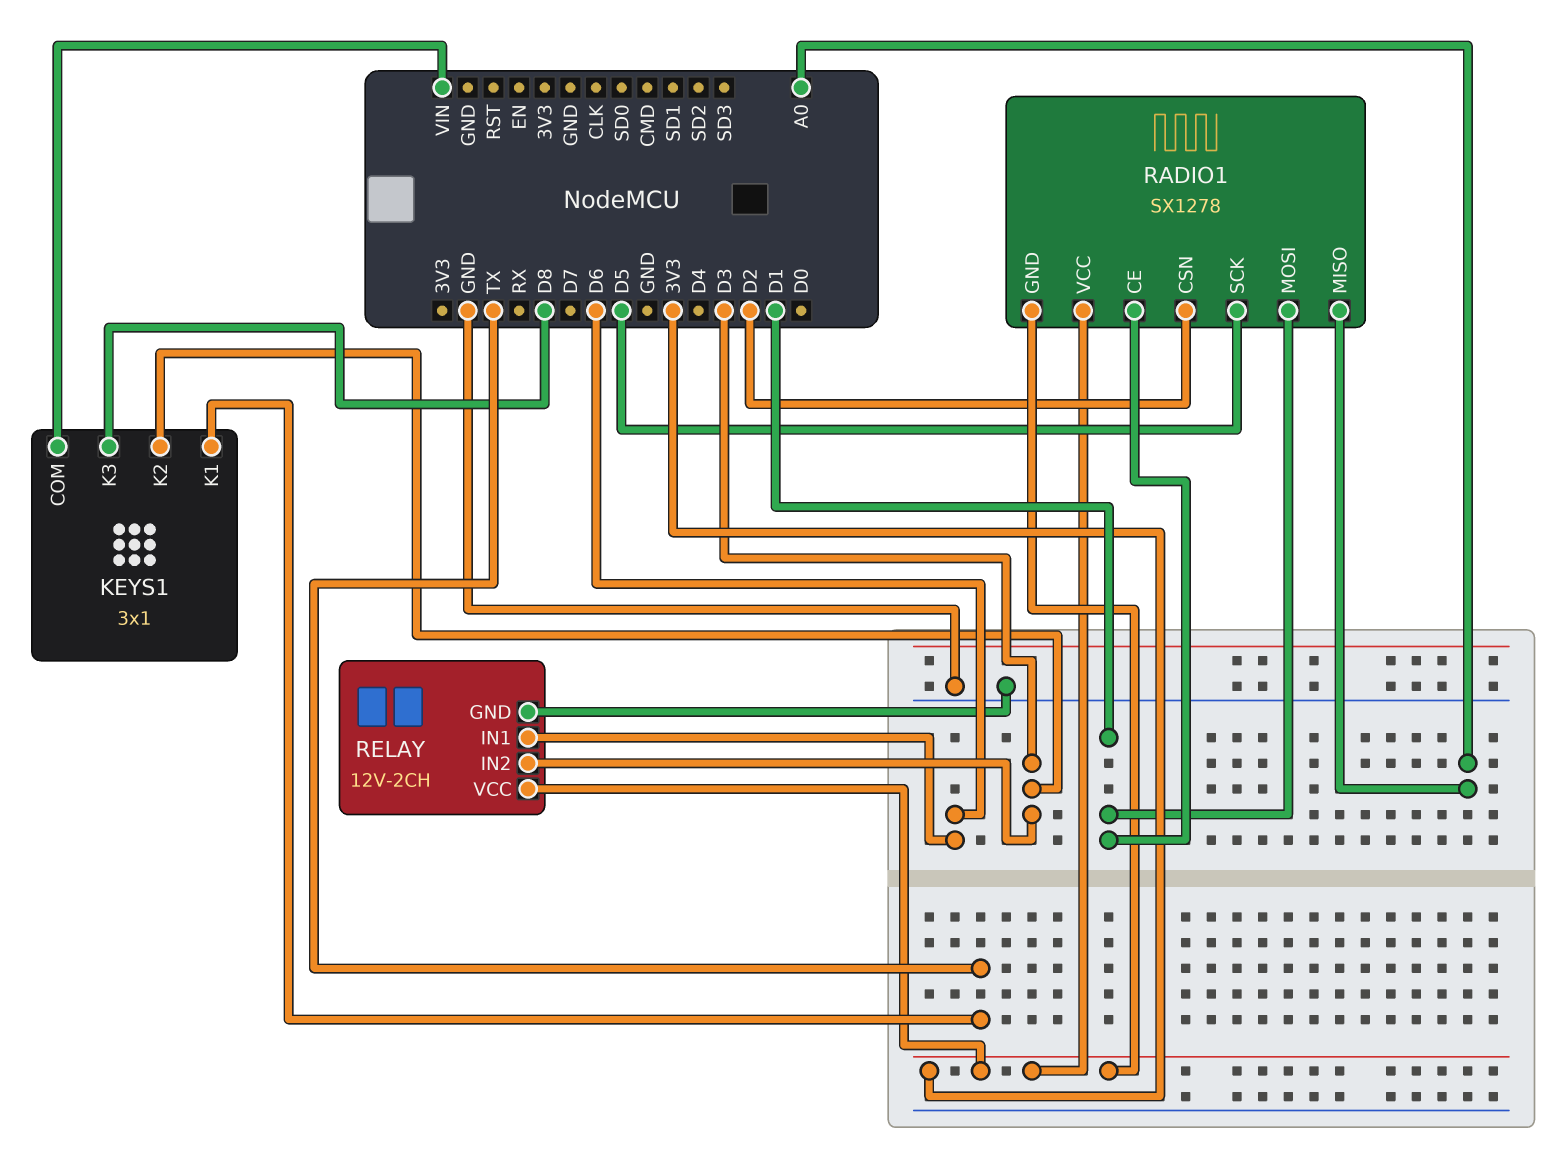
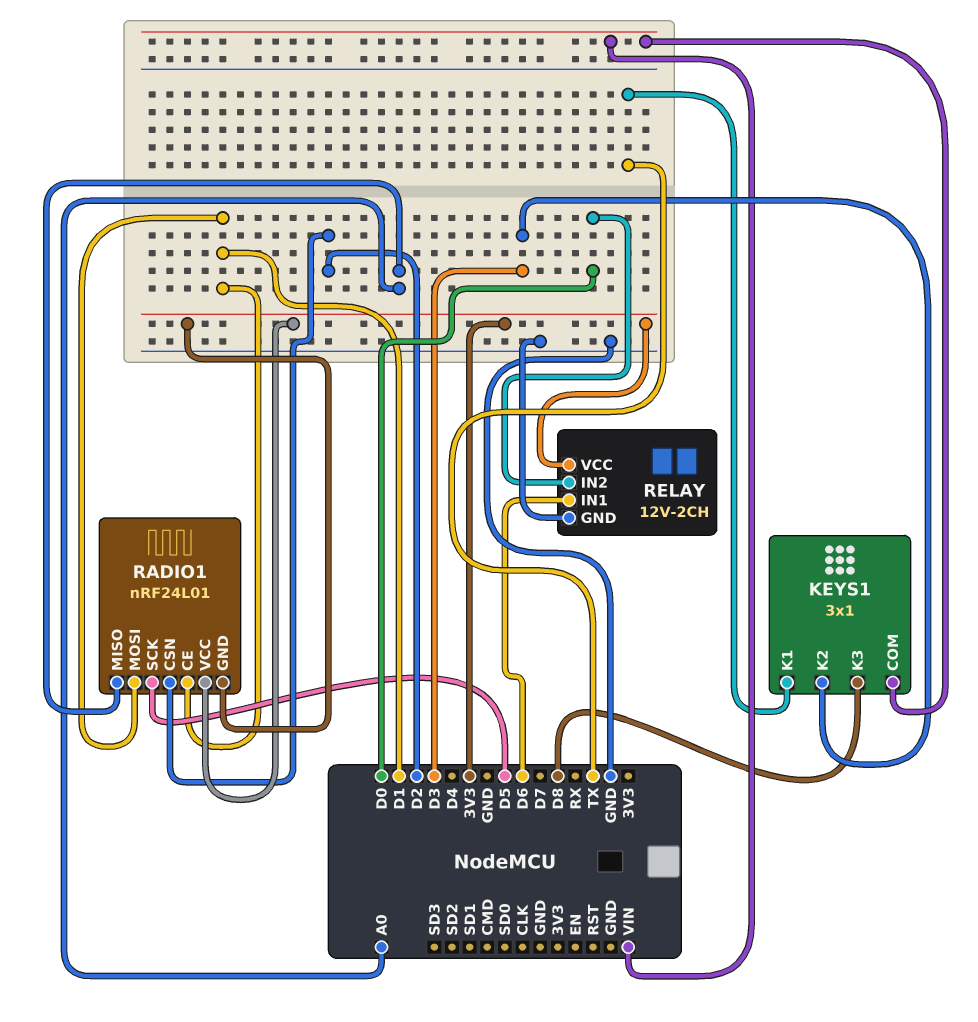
RADIO1: SX1278 -> nRF24L01
RELAY pin IN2: D3 -> D0

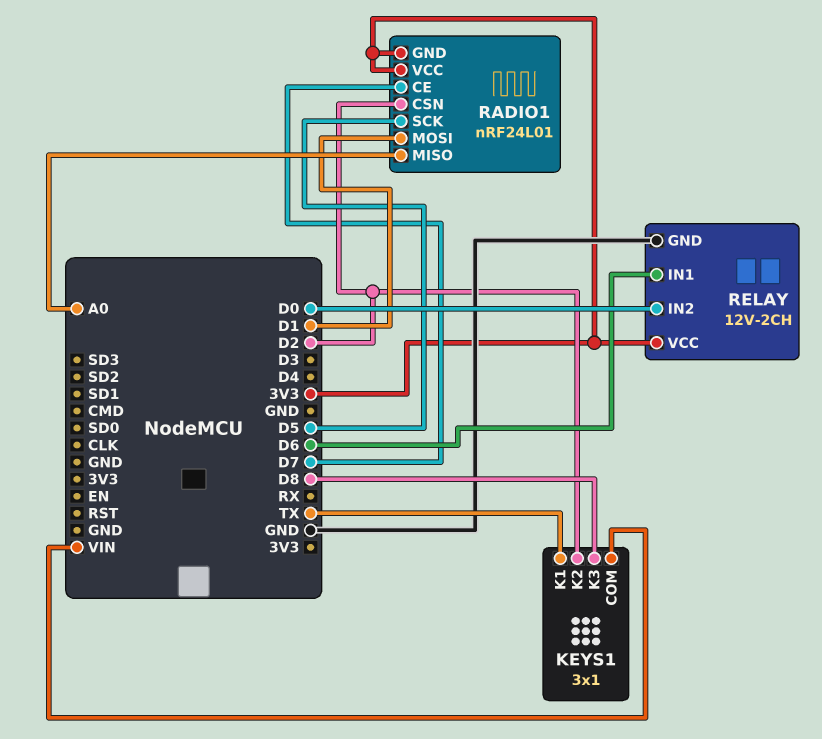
KEYS1 pin K2: D3 -> D2
RADIO1 pin CE: D1 -> D7

